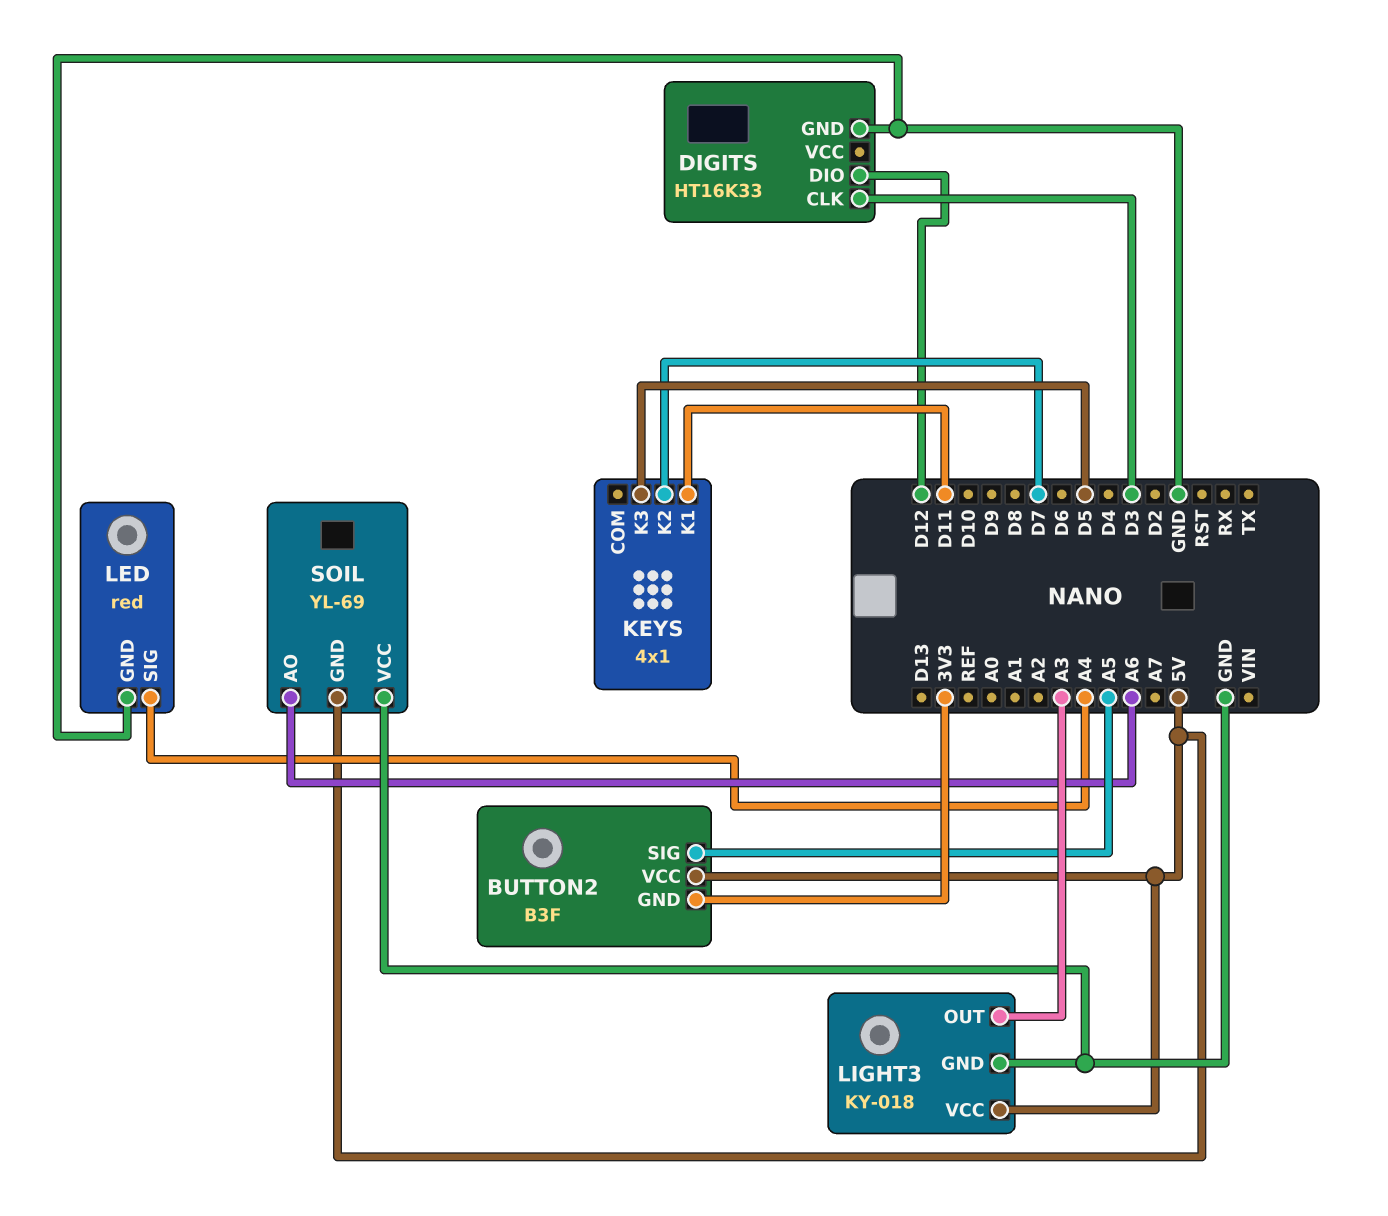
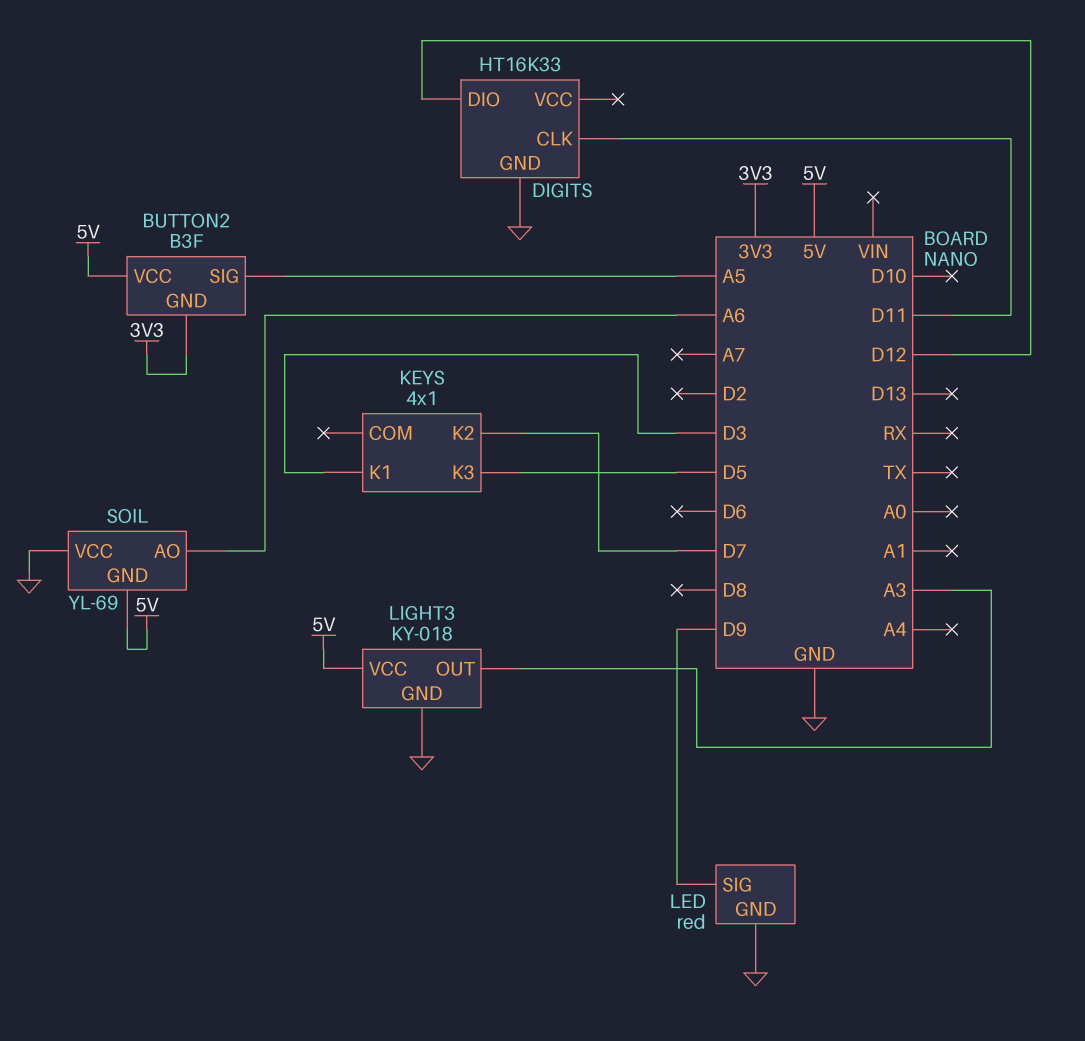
DIGITS pin CLK: D3 -> D11
KEYS pin K1: D11 -> D3
LED pin SIG: A4 -> D9

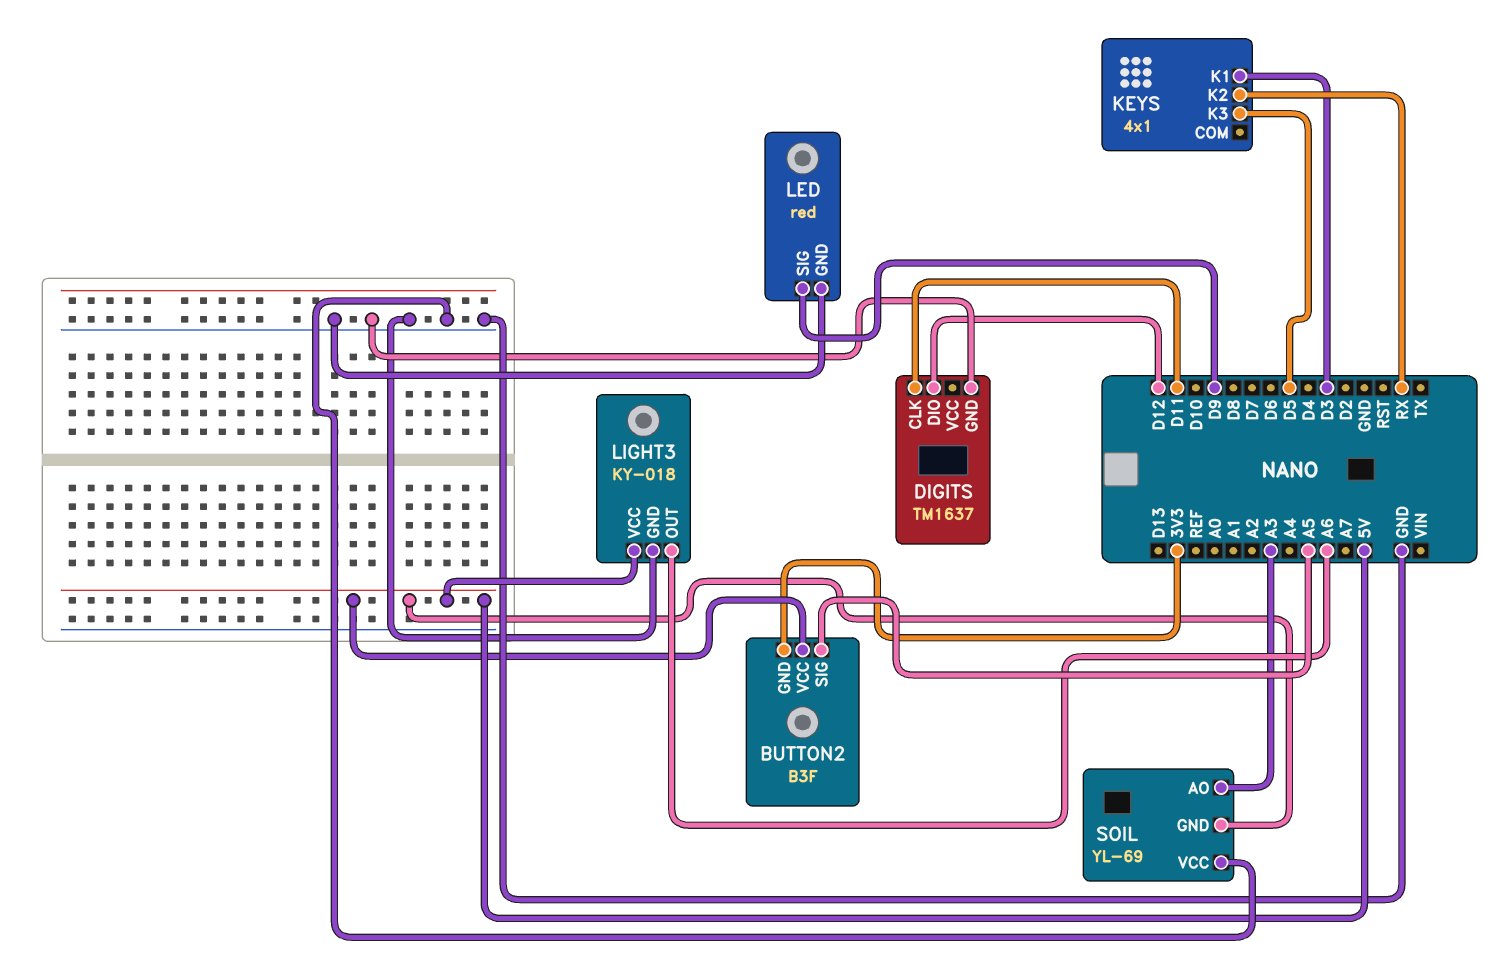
DIGITS: HT16K33 -> TM1637
KEYS pin K2: D7 -> RX
LIGHT3 pin OUT: A3 -> A6
SOIL pin AO: A6 -> A3

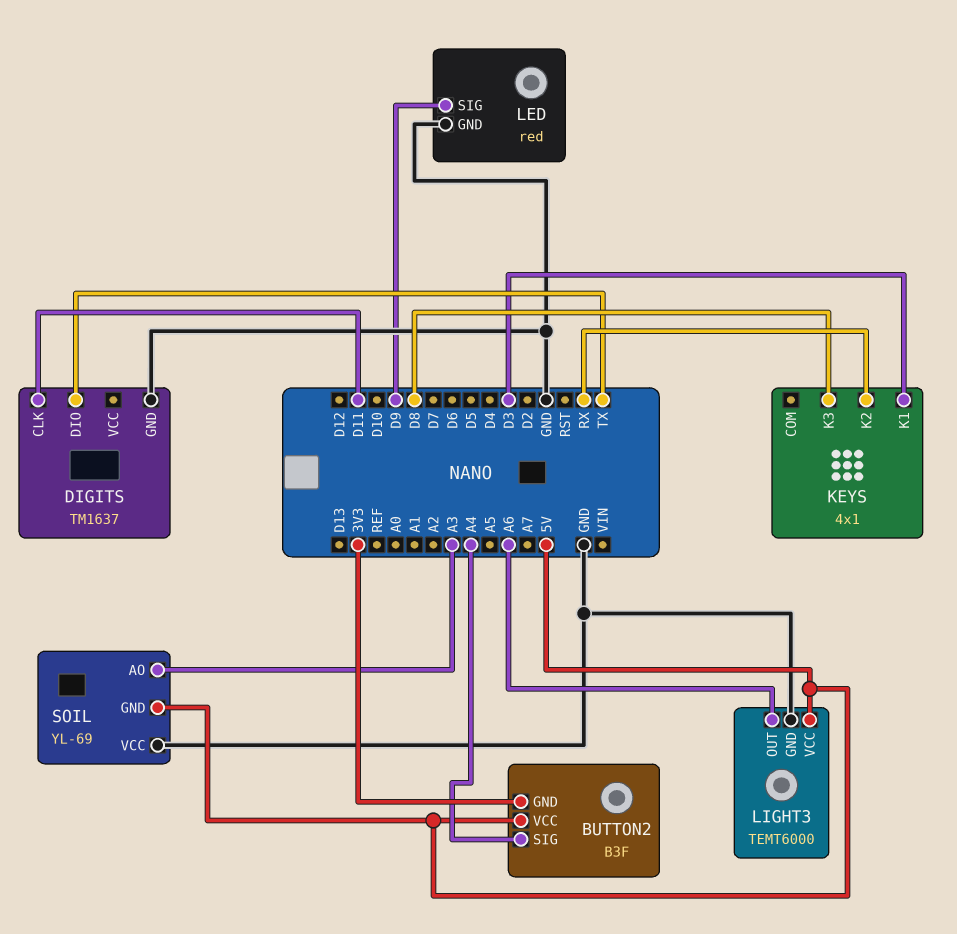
BUTTON2 pin SIG: A5 -> A4
DIGITS pin DIO: D12 -> TX
KEYS pin K3: D5 -> D8
LIGHT3: KY-018 -> TEMT6000

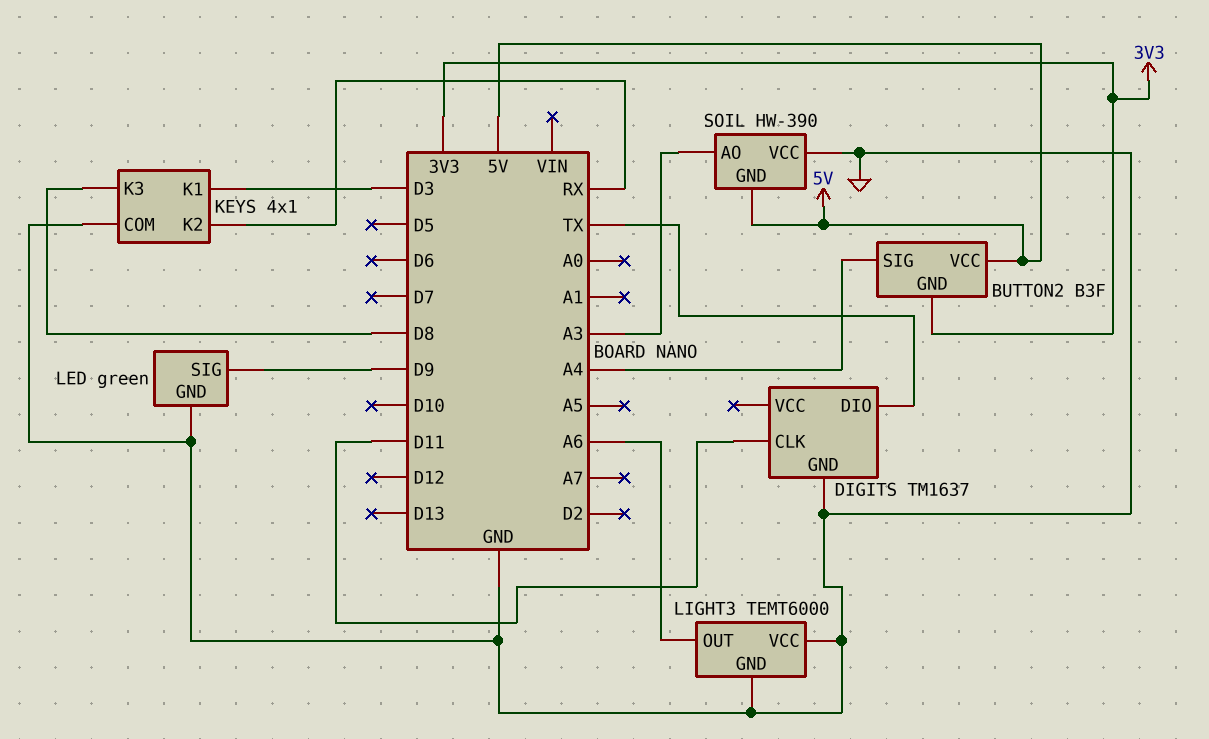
KEYS pin COM: none -> GND
LED: red -> green
LIGHT3 pin VCC: 5V -> GND
SOIL: YL-69 -> HW-390

